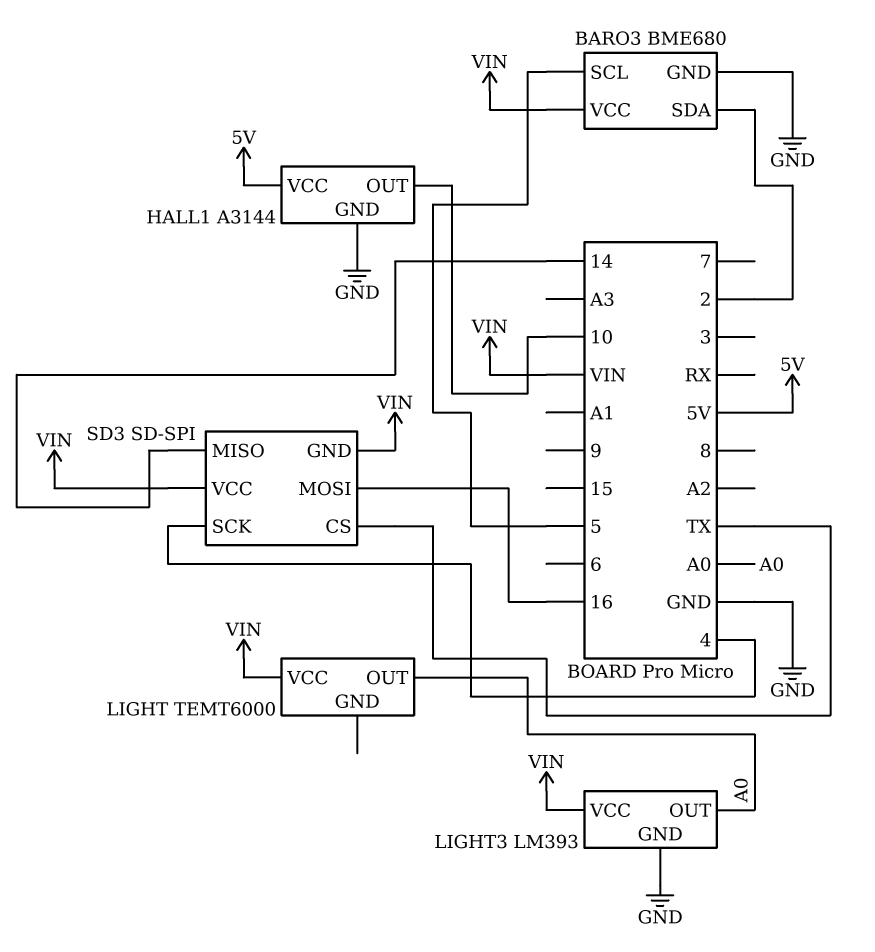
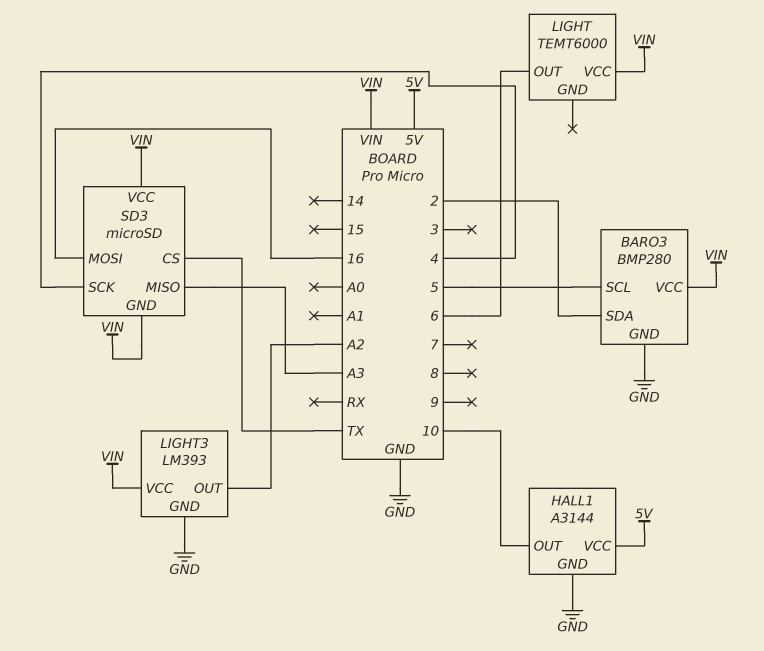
BARO3: BME680 -> BMP280
LIGHT pin OUT: A0 -> 6
LIGHT3 pin OUT: A0 -> A2
SD3: SD-SPI -> microSD
SD3 pin MISO: 14 -> A3

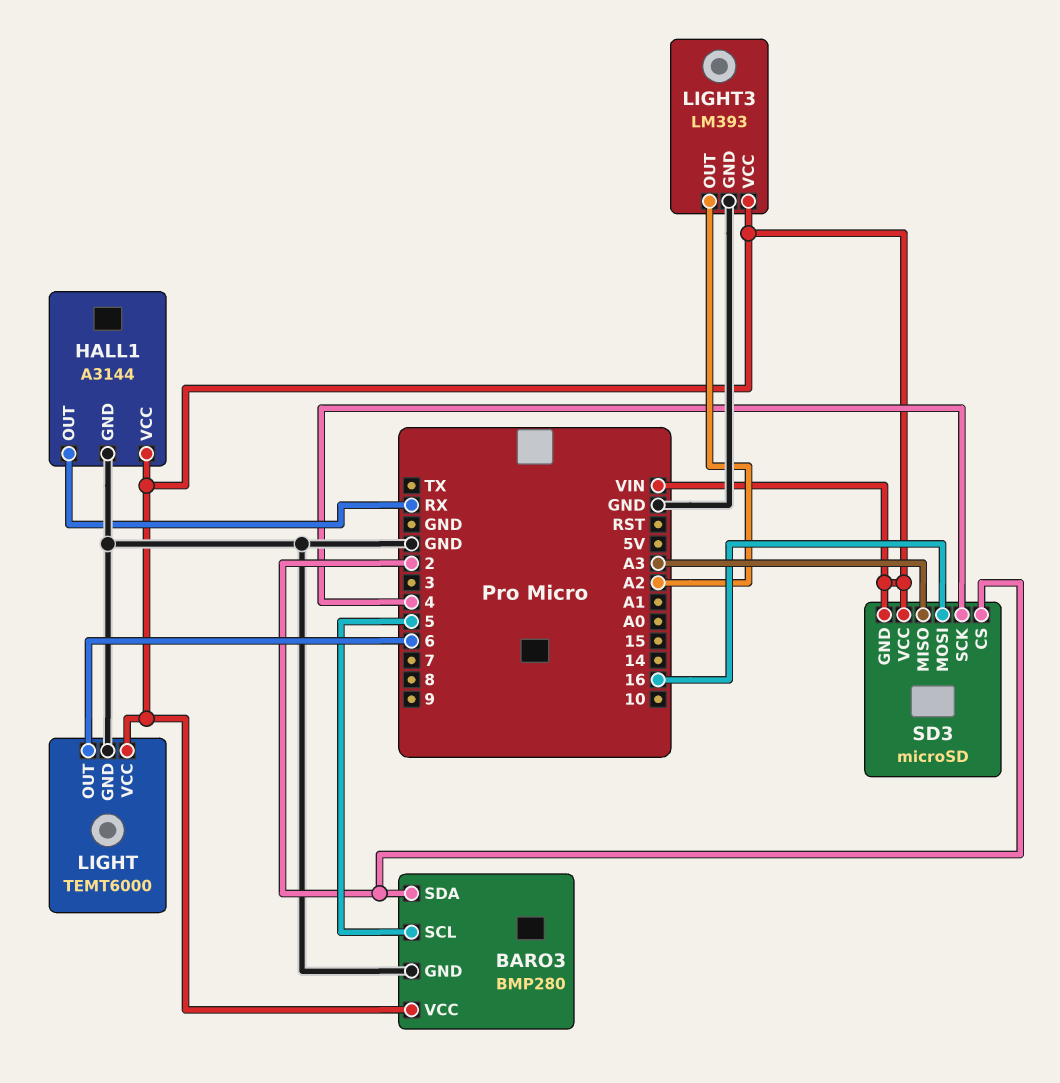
HALL1 pin OUT: 10 -> RX
HALL1 pin VCC: 5V -> VIN
LIGHT pin GND: none -> GND
SD3 pin CS: TX -> 2

